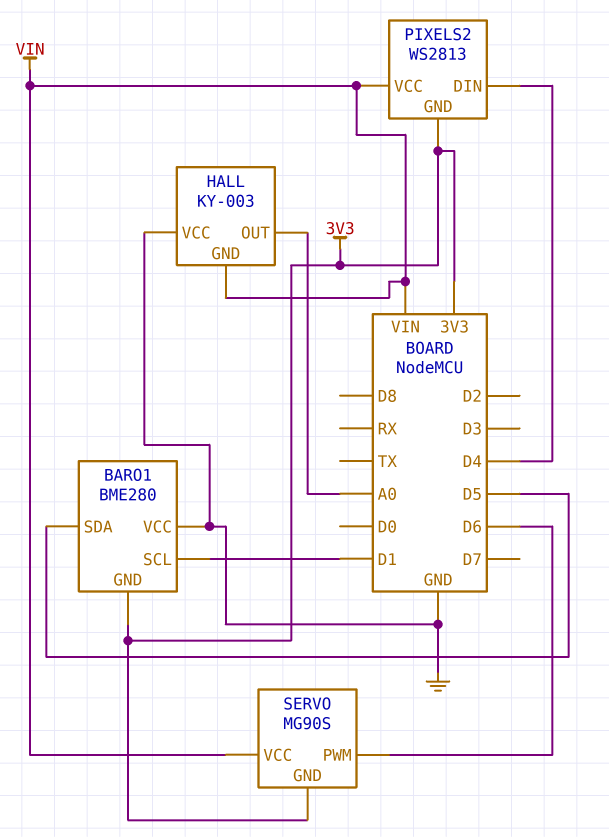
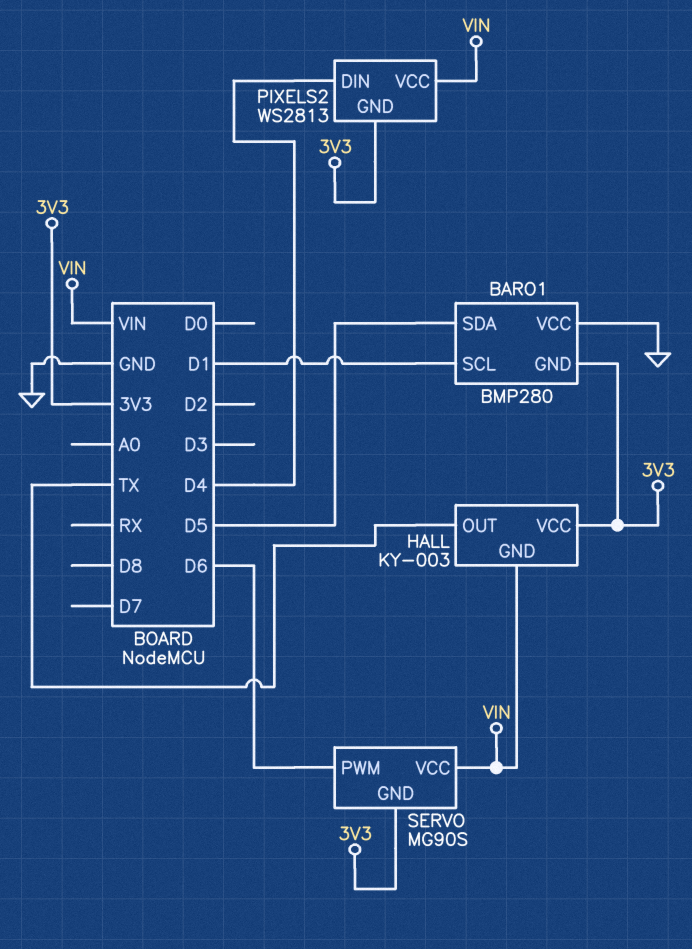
BARO1: BME280 -> BMP280
HALL pin OUT: A0 -> TX
HALL pin VCC: GND -> 3V3

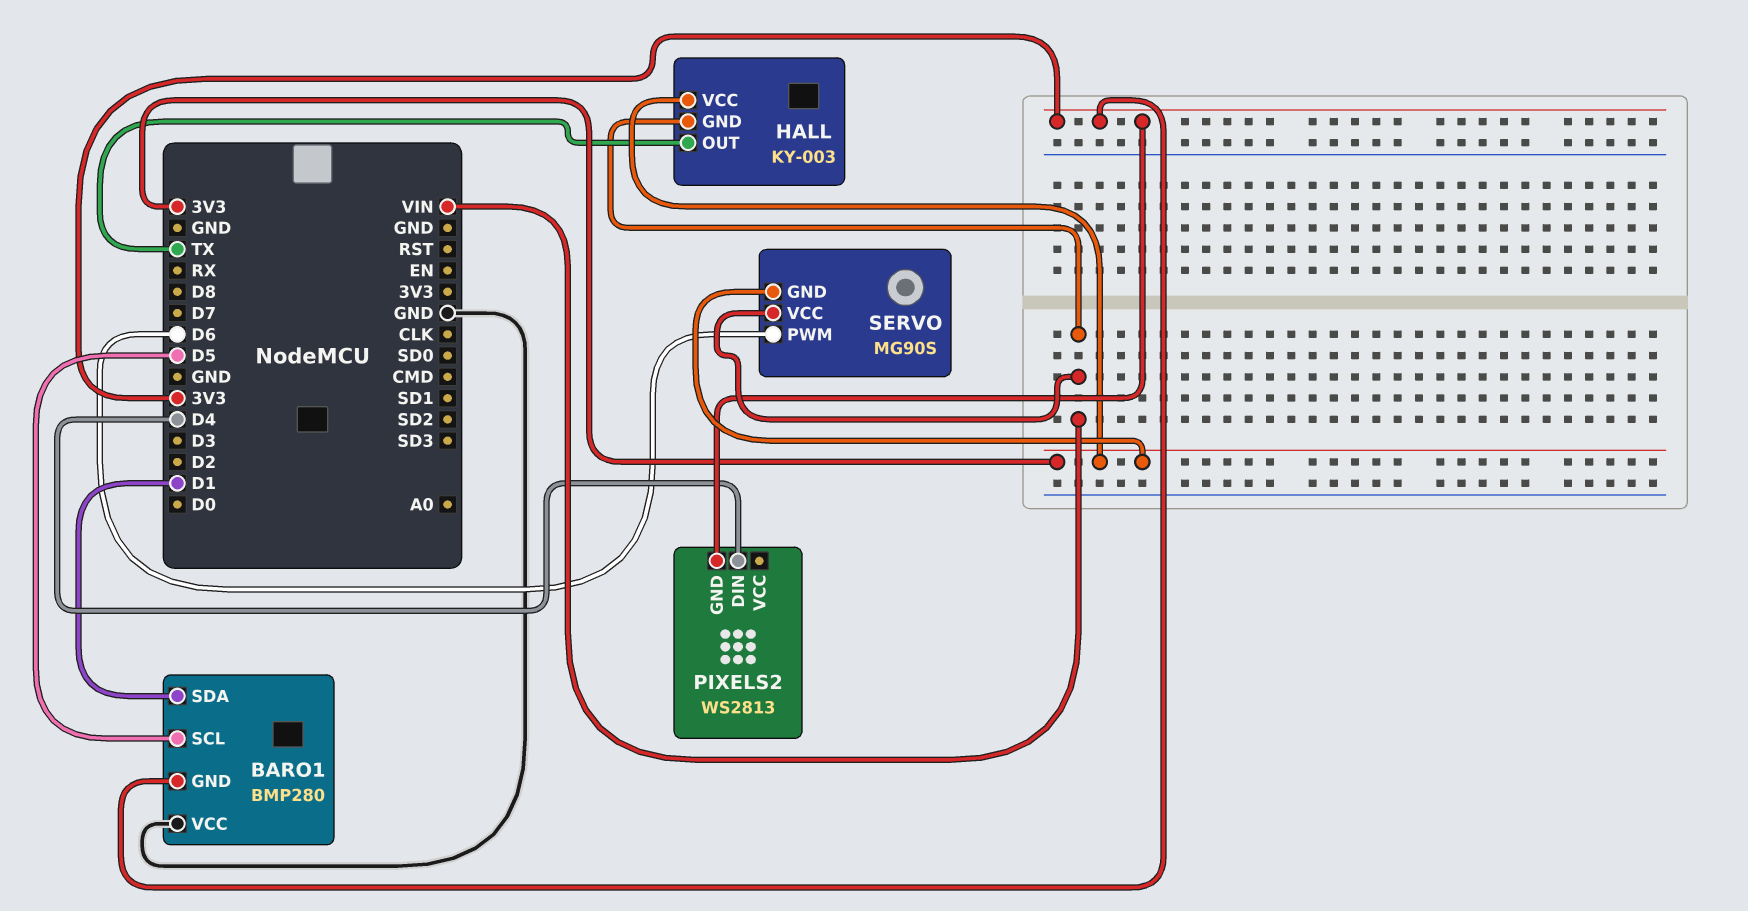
BARO1 pin SCL: D1 -> D5
BARO1 pin SDA: D5 -> D1
PIXELS2 pin VCC: VIN -> none

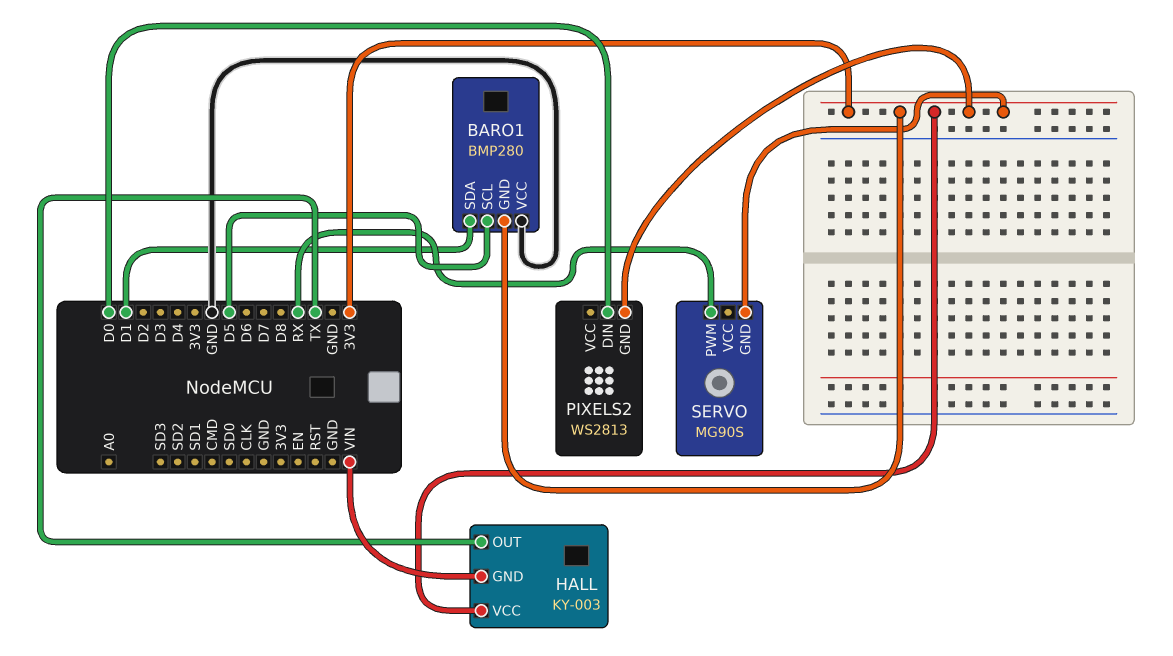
PIXELS2 pin DIN: D4 -> D0
SERVO pin PWM: D6 -> RX
SERVO pin VCC: VIN -> none

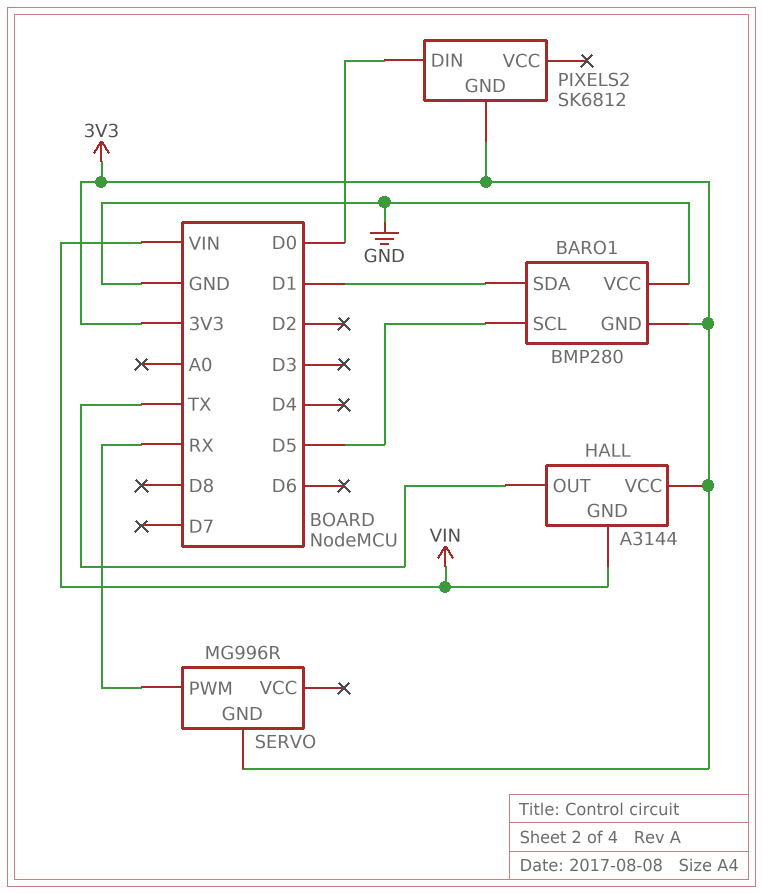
HALL: KY-003 -> A3144
PIXELS2: WS2813 -> SK6812
SERVO: MG90S -> MG996R

